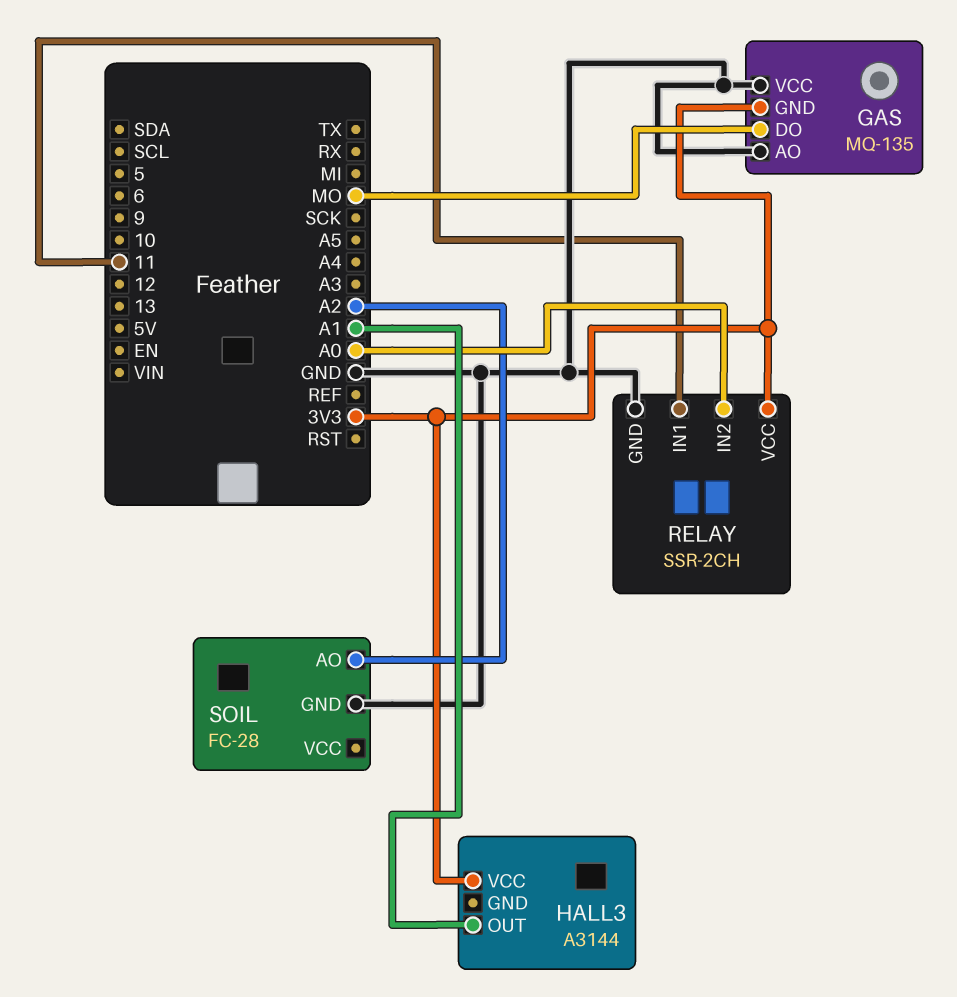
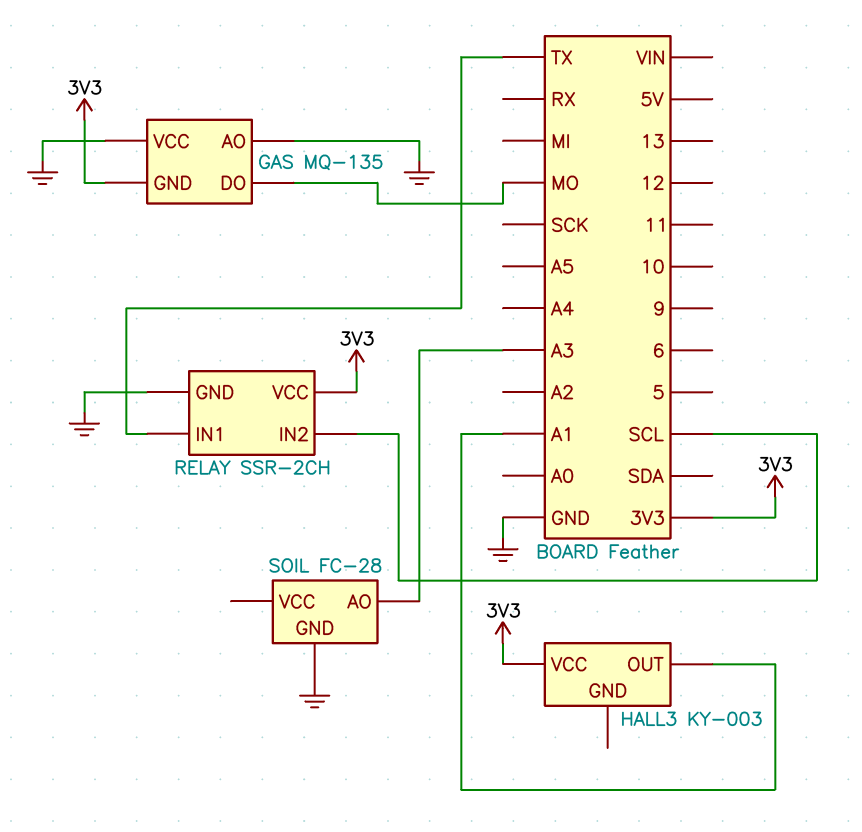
HALL3: A3144 -> KY-003
RELAY pin IN1: 11 -> TX
RELAY pin IN2: A0 -> SCL
SOIL pin AO: A2 -> A3

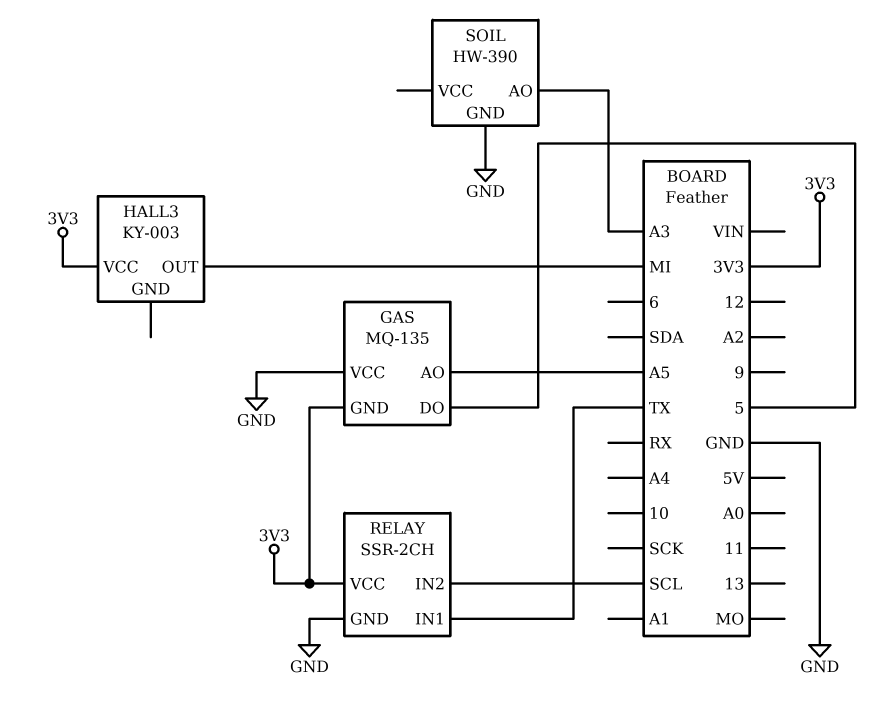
GAS pin AO: GND -> A5
GAS pin DO: MO -> 5
HALL3 pin OUT: A1 -> MI
SOIL: FC-28 -> HW-390

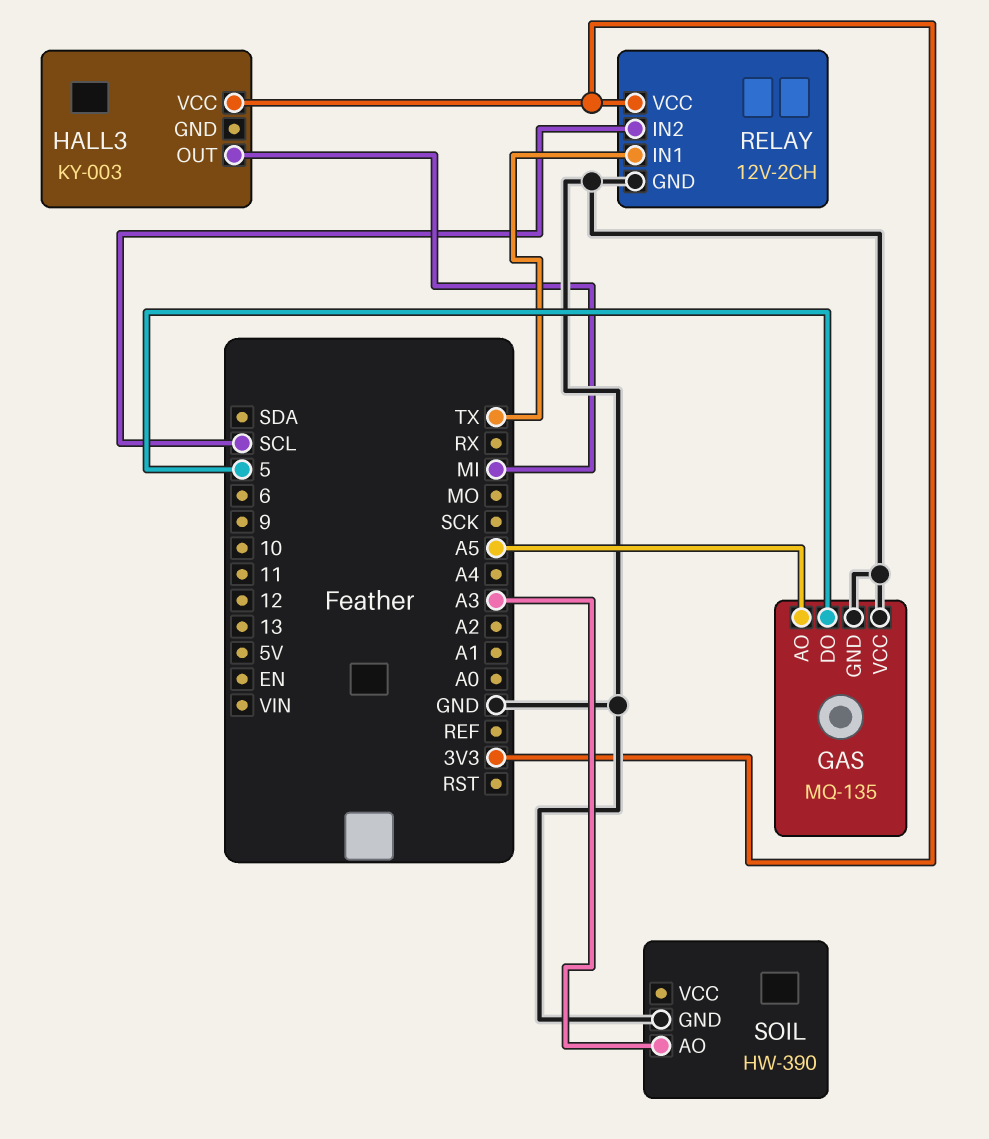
GAS pin GND: 3V3 -> GND
RELAY: SSR-2CH -> 12V-2CH

